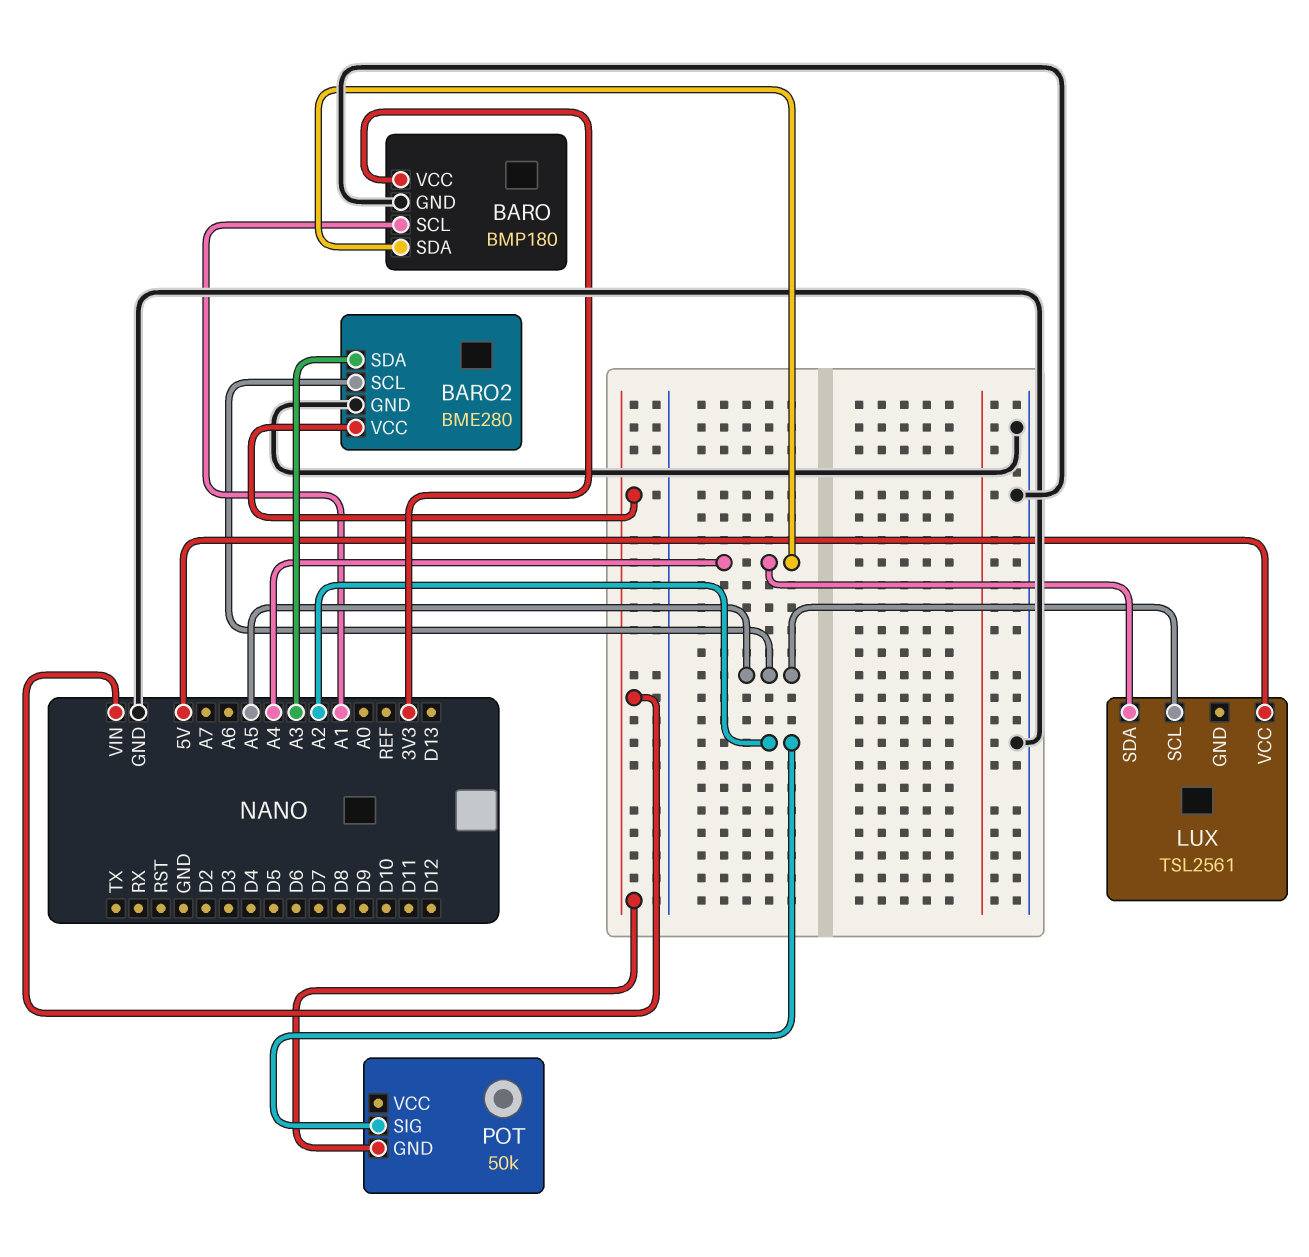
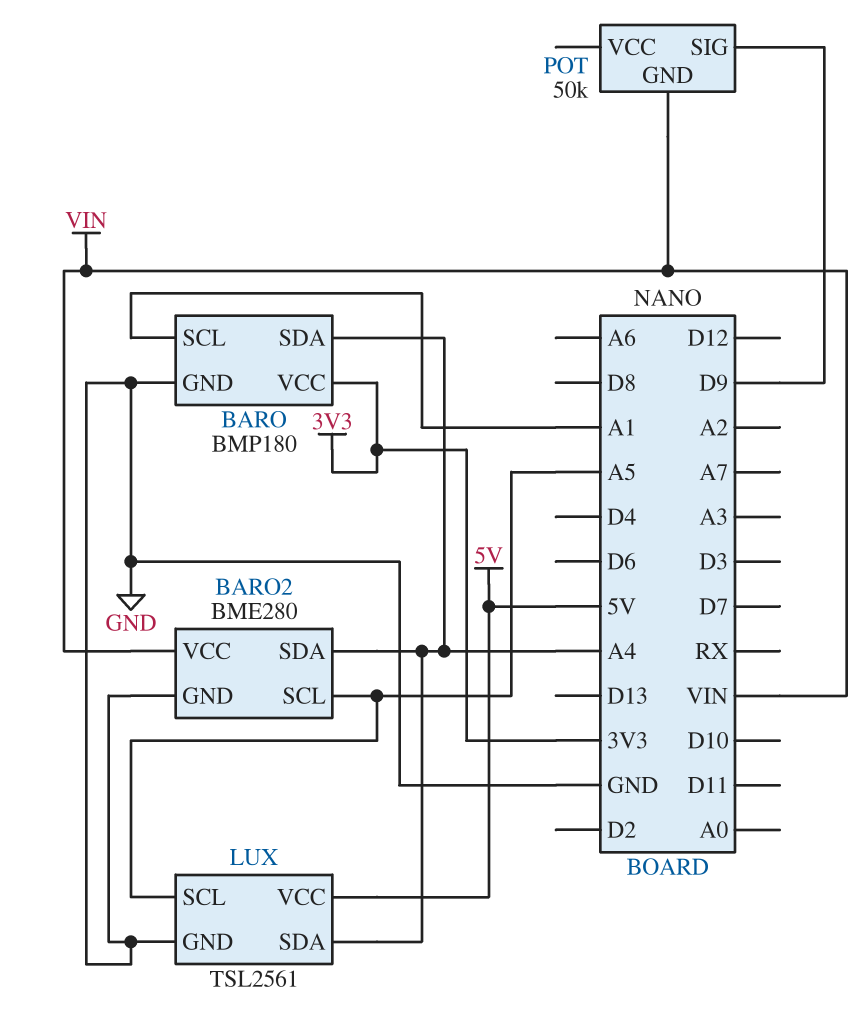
BARO2 pin SDA: A3 -> A4
LUX pin GND: none -> GND
POT pin SIG: A2 -> D9

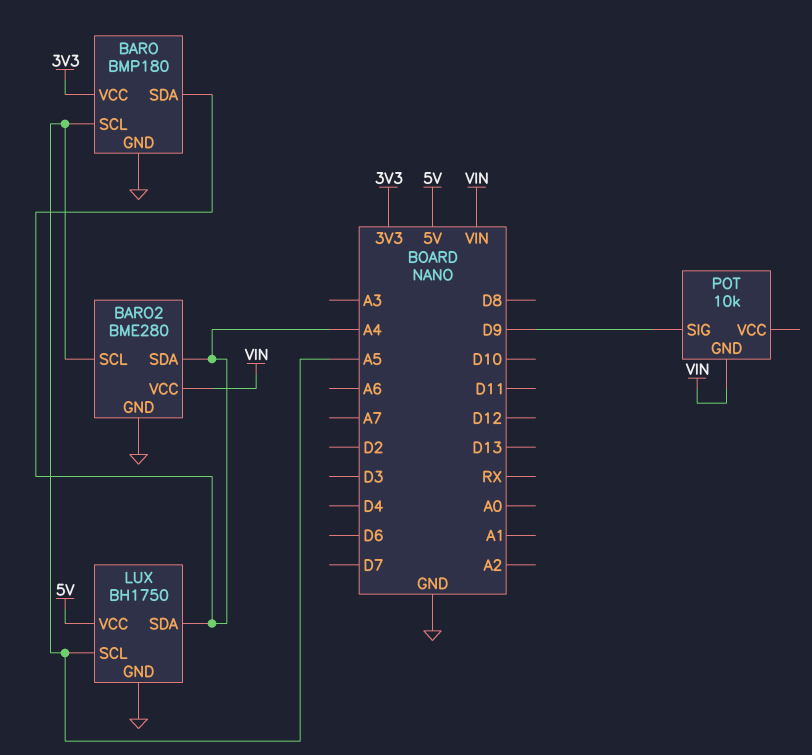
BARO pin SCL: A1 -> A5
LUX: TSL2561 -> BH1750
POT: 50k -> 10k

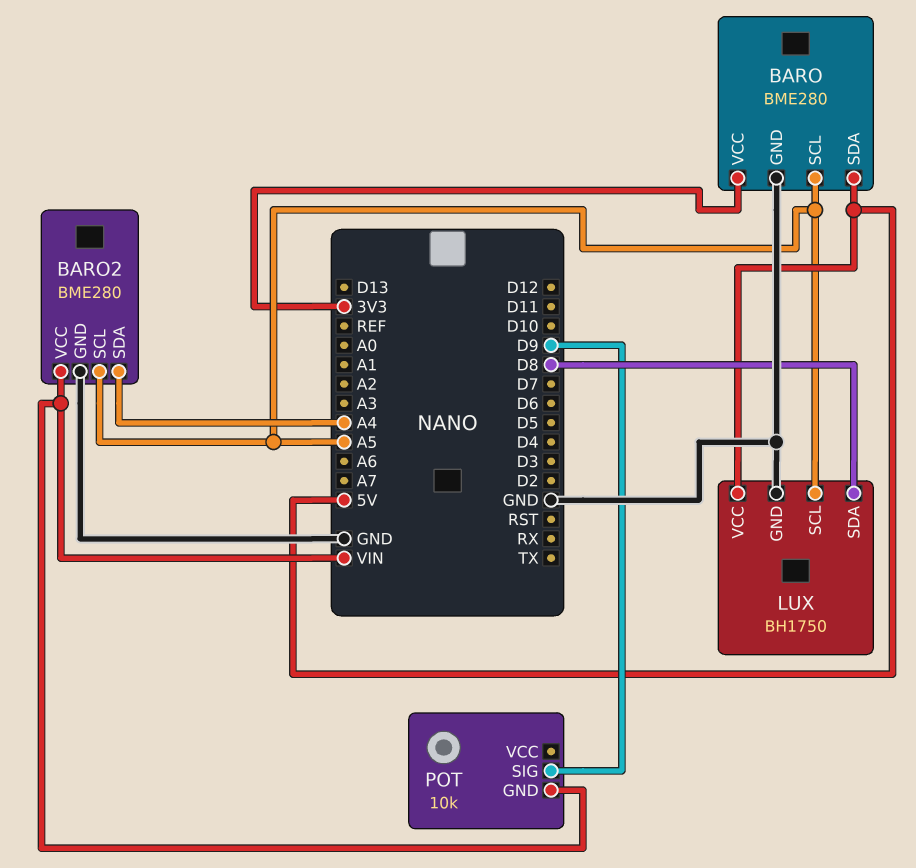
BARO: BMP180 -> BME280
BARO pin SDA: A4 -> 5V
LUX pin SDA: A4 -> D8

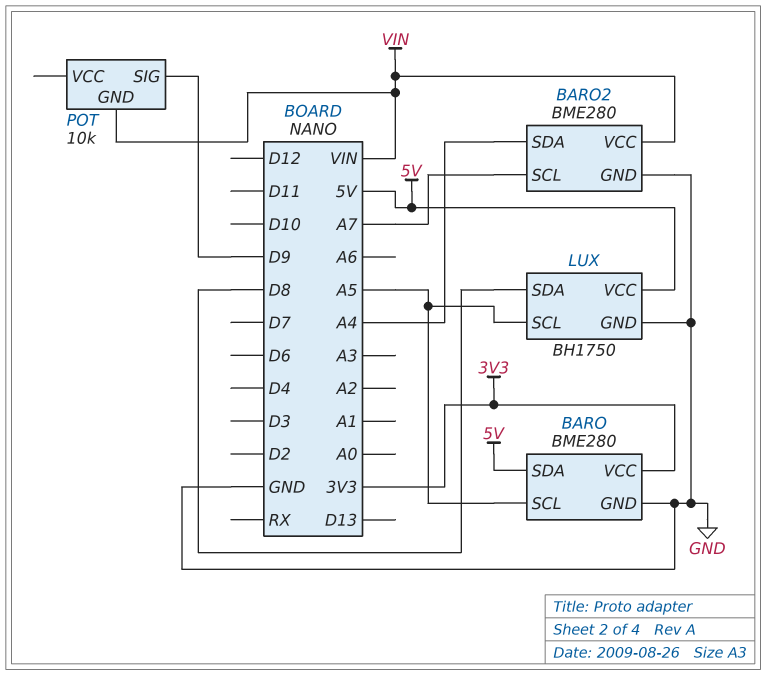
BARO2 pin SCL: A5 -> A7

